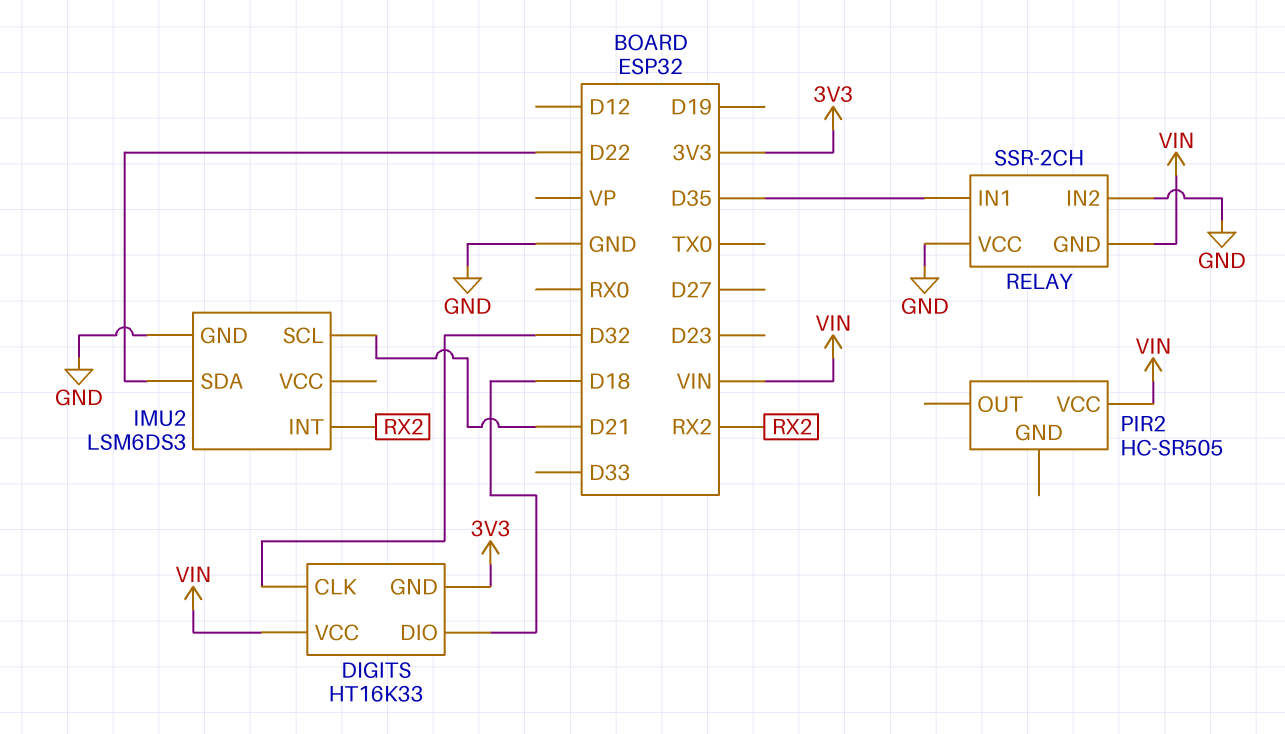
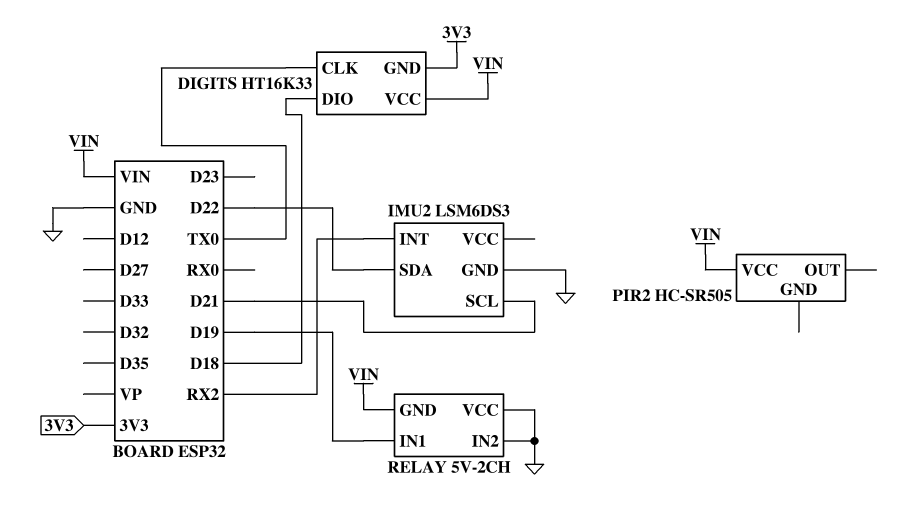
DIGITS pin CLK: D32 -> TX0
RELAY: SSR-2CH -> 5V-2CH
RELAY pin IN1: D35 -> D19

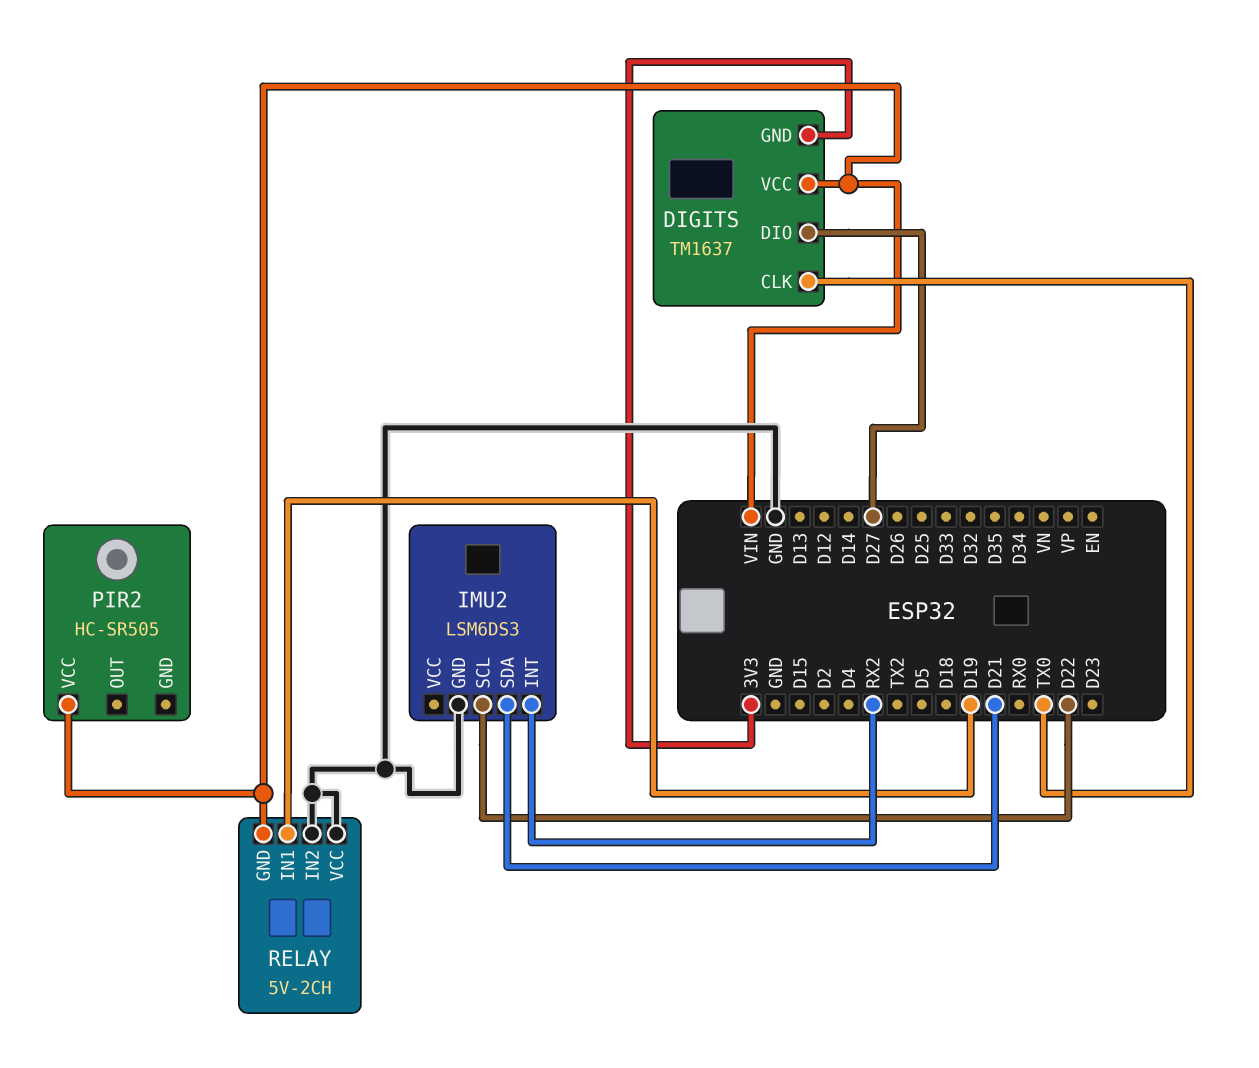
DIGITS: HT16K33 -> TM1637
DIGITS pin DIO: D18 -> D27
IMU2 pin SCL: D21 -> D22
IMU2 pin SDA: D22 -> D21

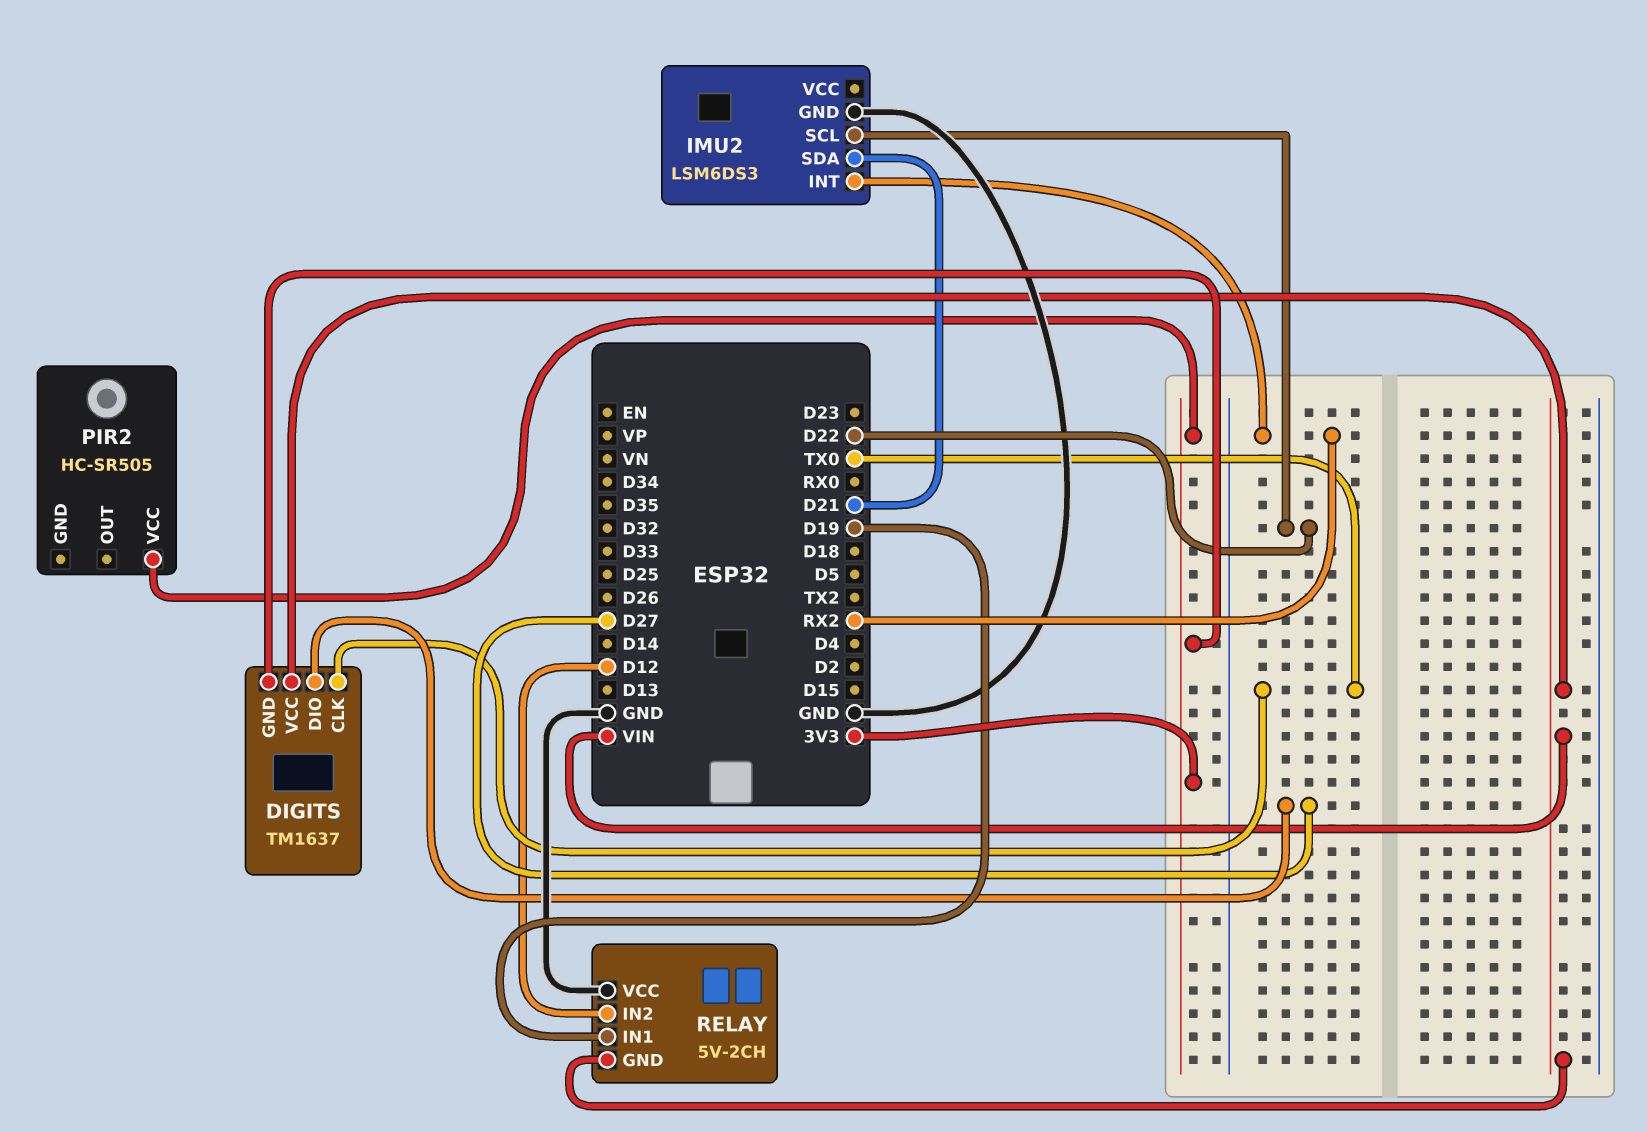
PIR2 pin VCC: VIN -> 3V3
RELAY pin IN2: GND -> D12

